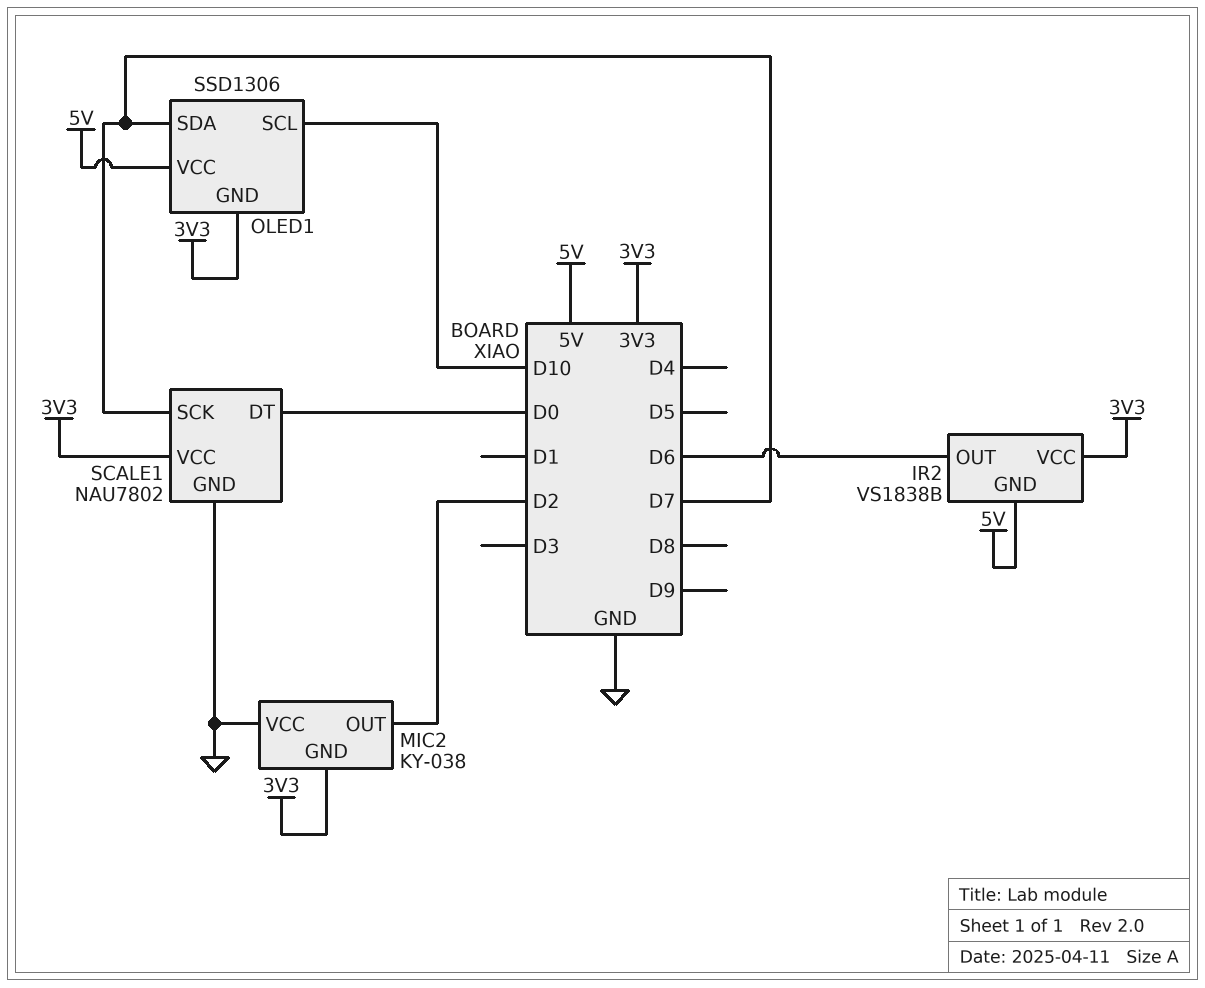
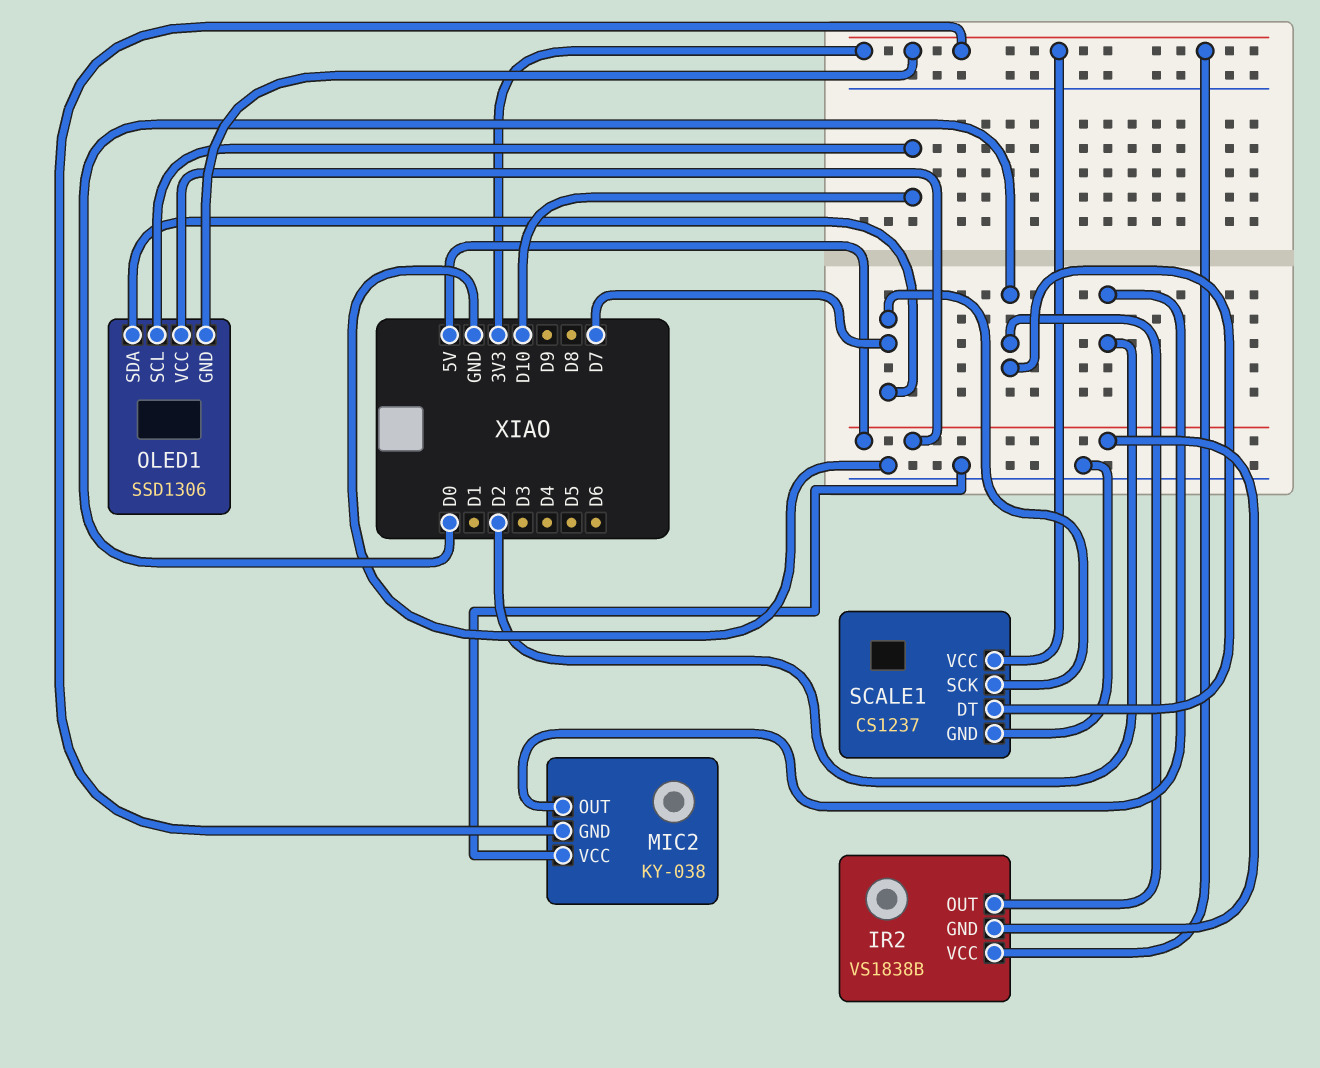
IR2 pin OUT: D6 -> D0
SCALE1: NAU7802 -> CS1237

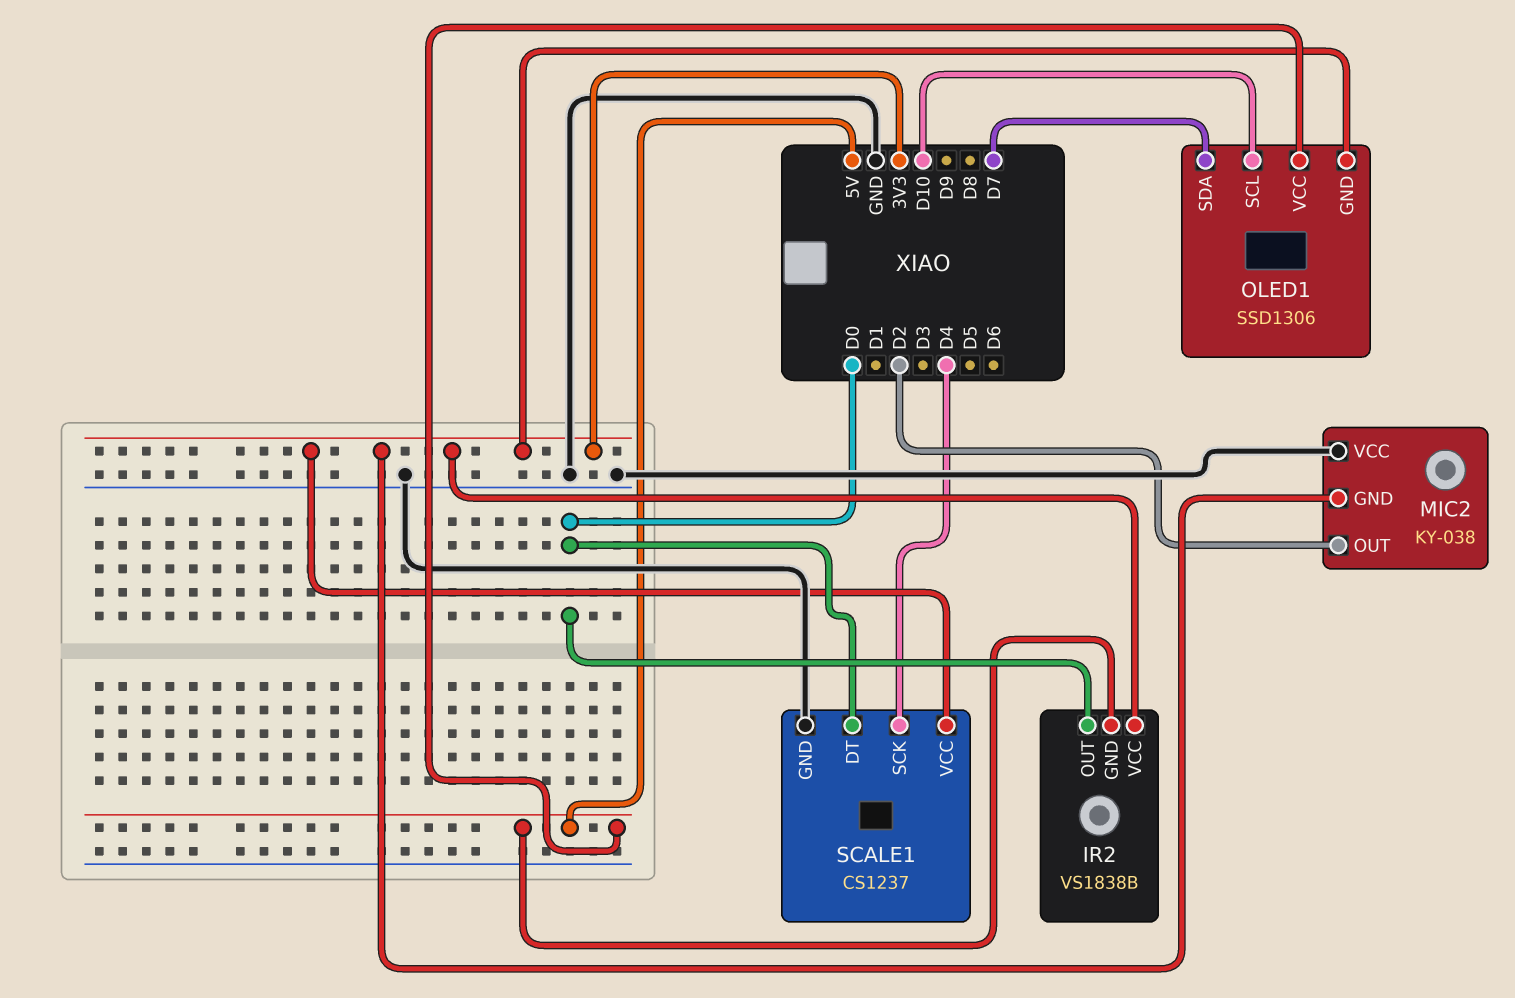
SCALE1 pin SCK: D7 -> D4

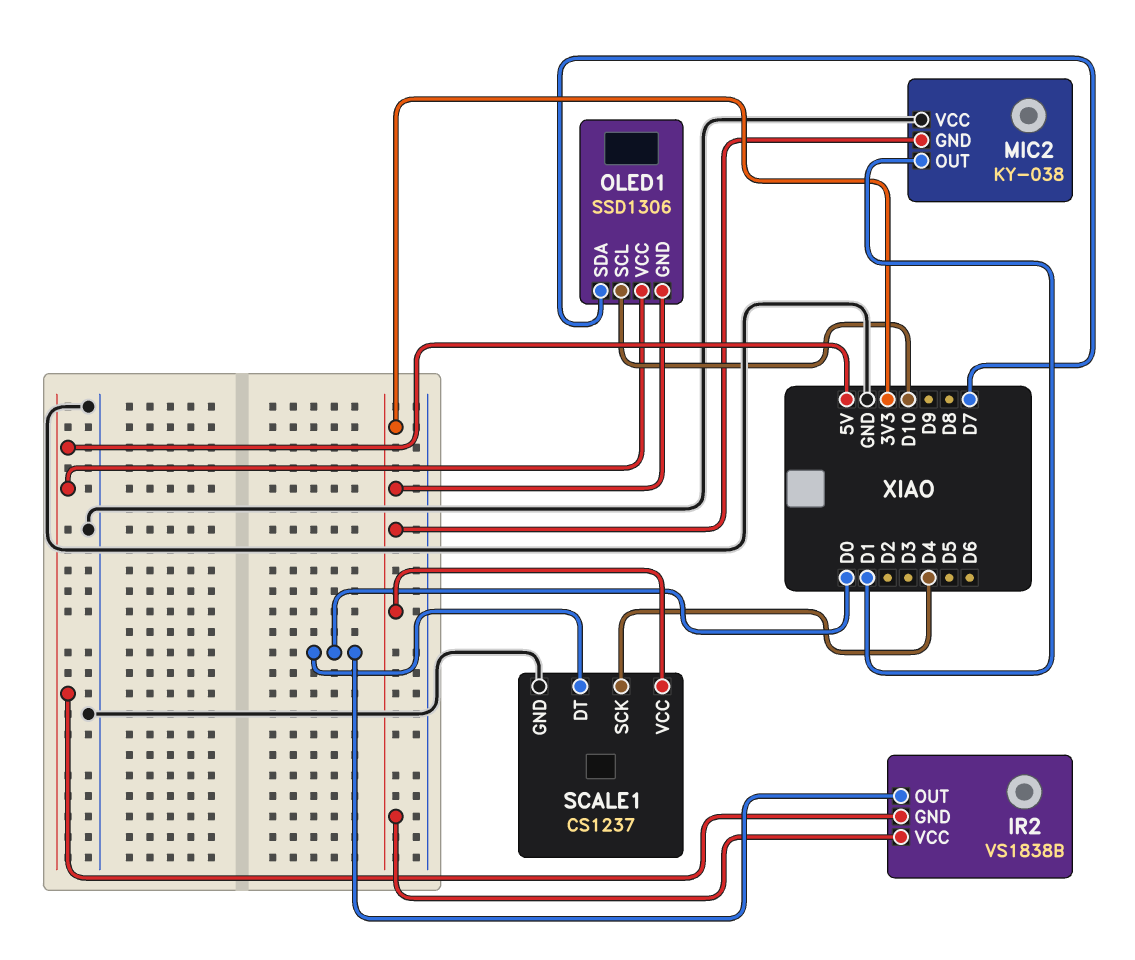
MIC2 pin OUT: D2 -> D1

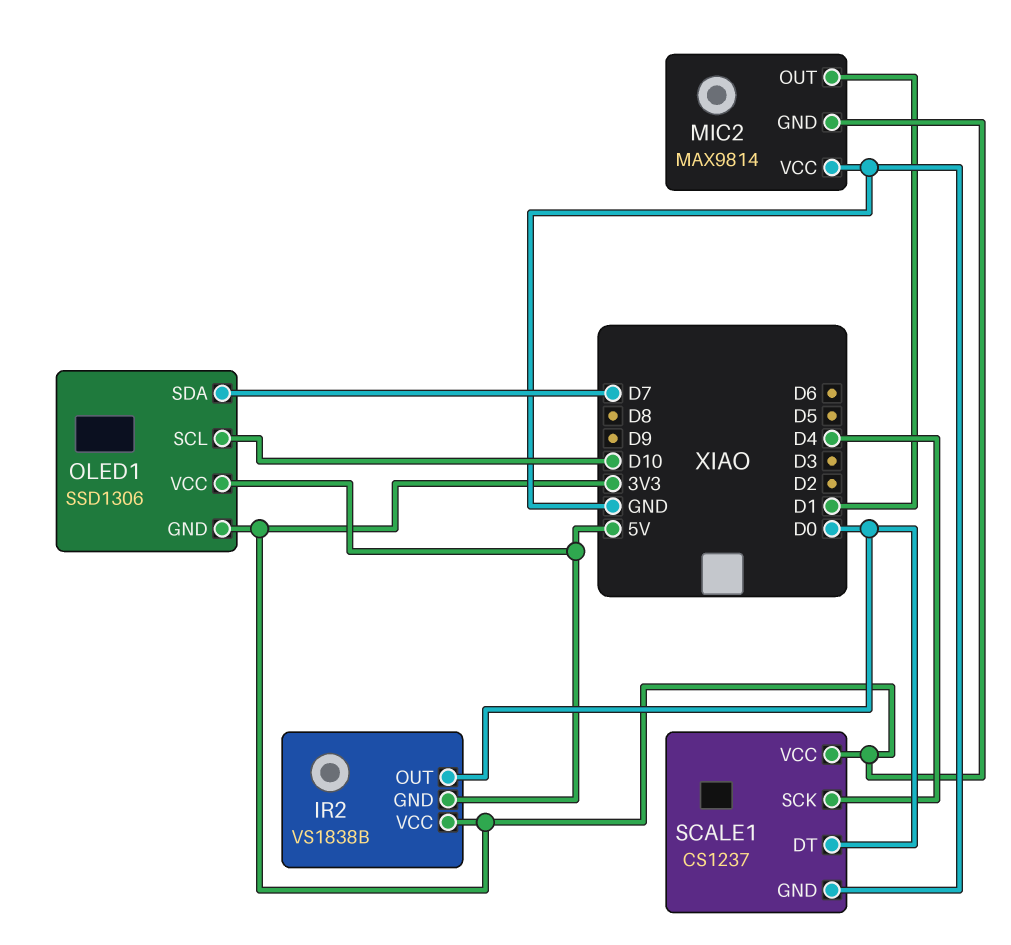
MIC2: KY-038 -> MAX9814

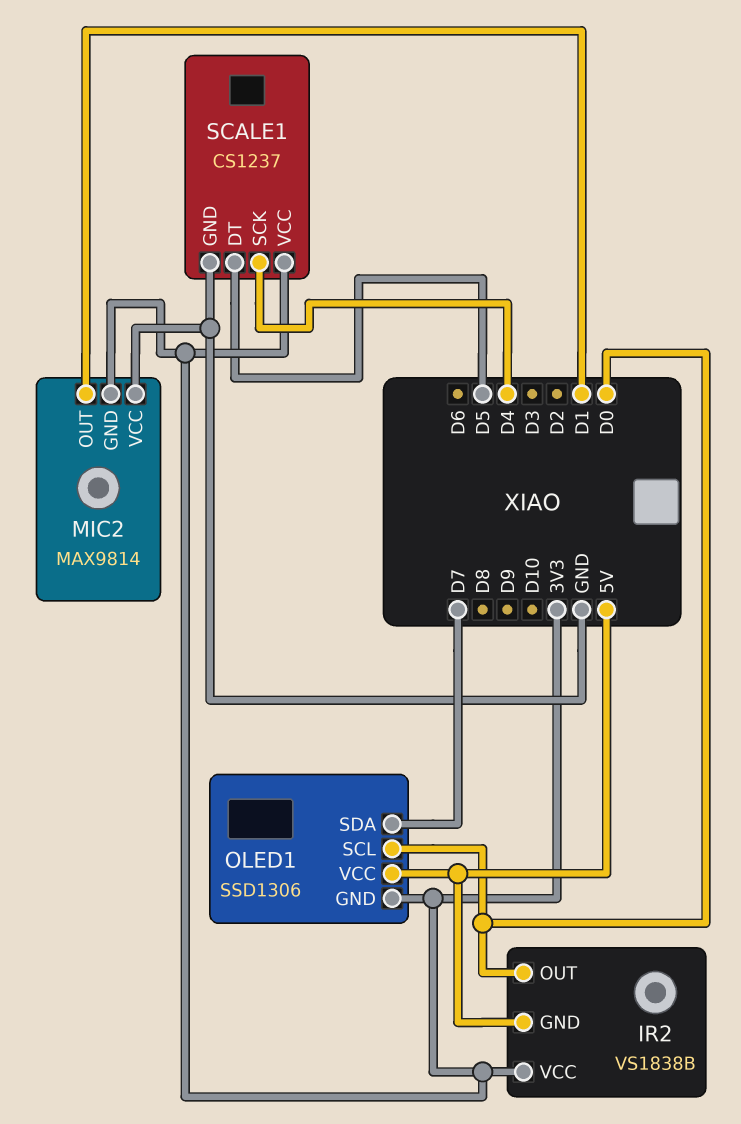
OLED1 pin SCL: D10 -> D0
SCALE1 pin DT: D0 -> D5

